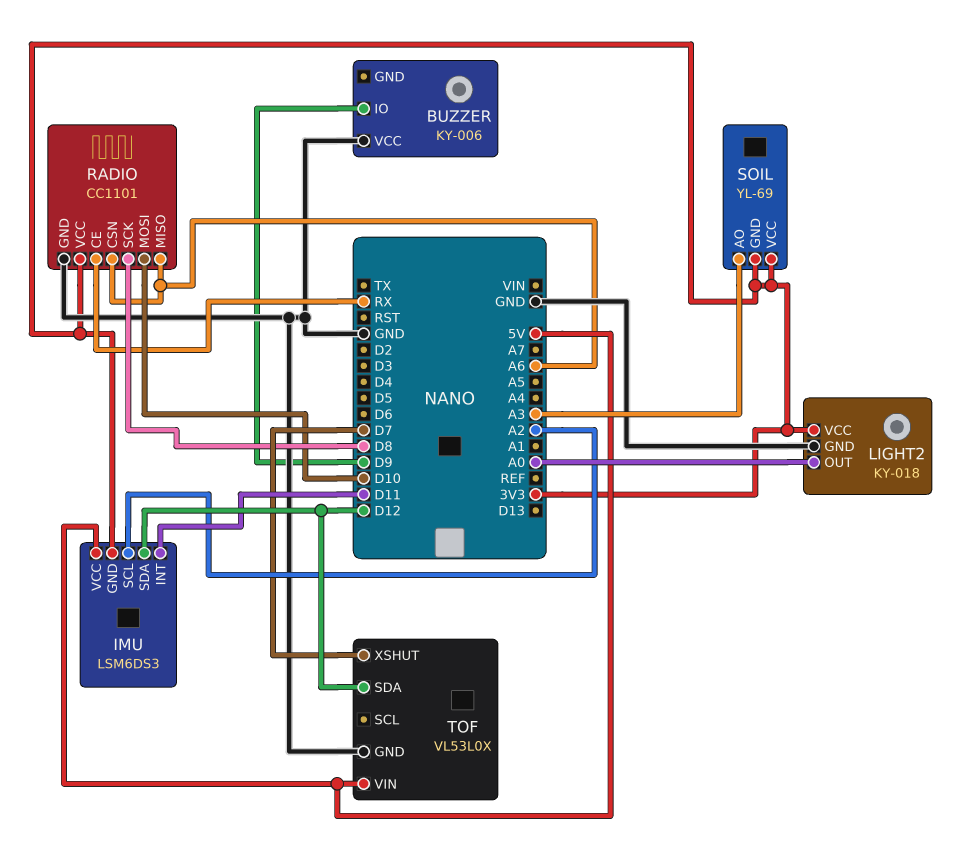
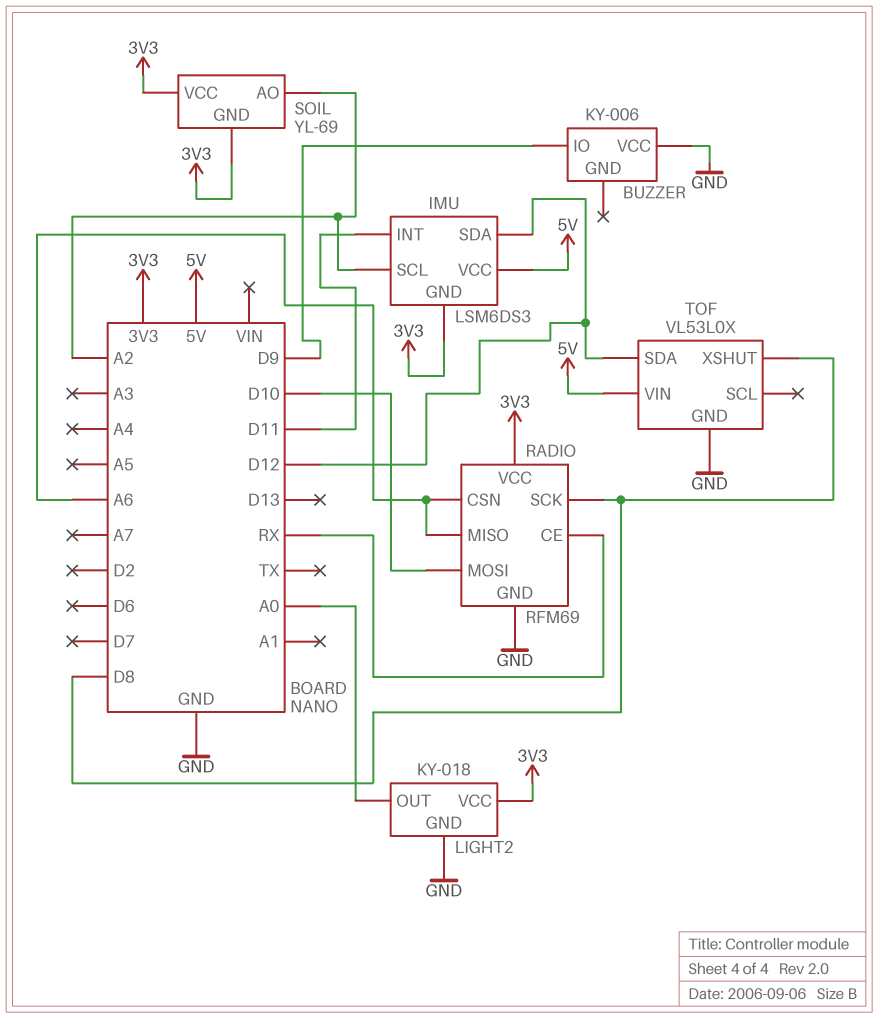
RADIO: CC1101 -> RFM69
SOIL pin AO: A3 -> A2
TOF pin XSHUT: D7 -> D8

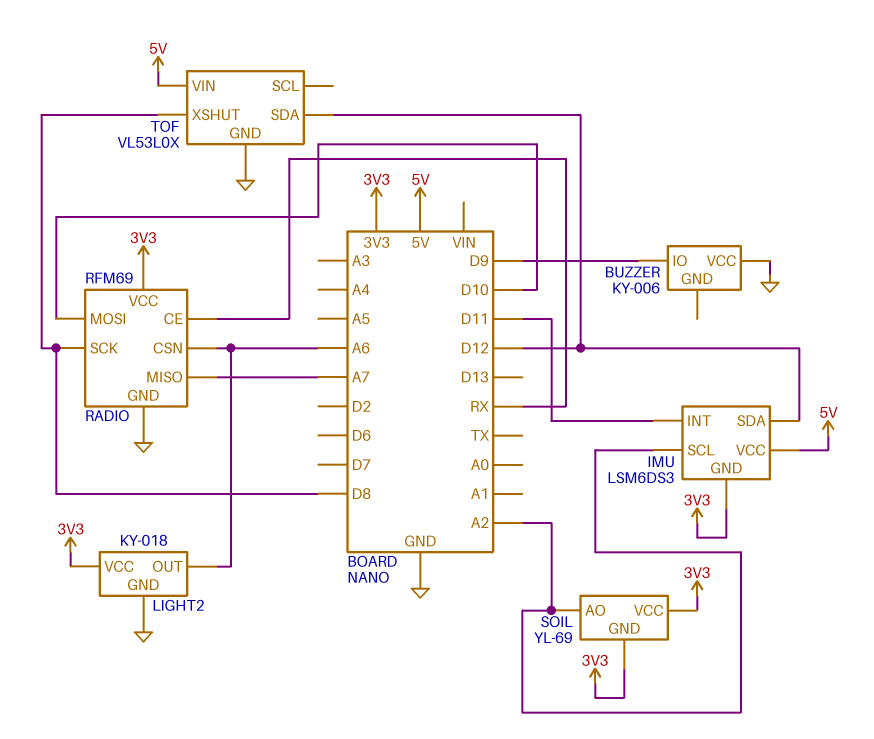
LIGHT2 pin OUT: A0 -> A6
RADIO pin MISO: A6 -> A7

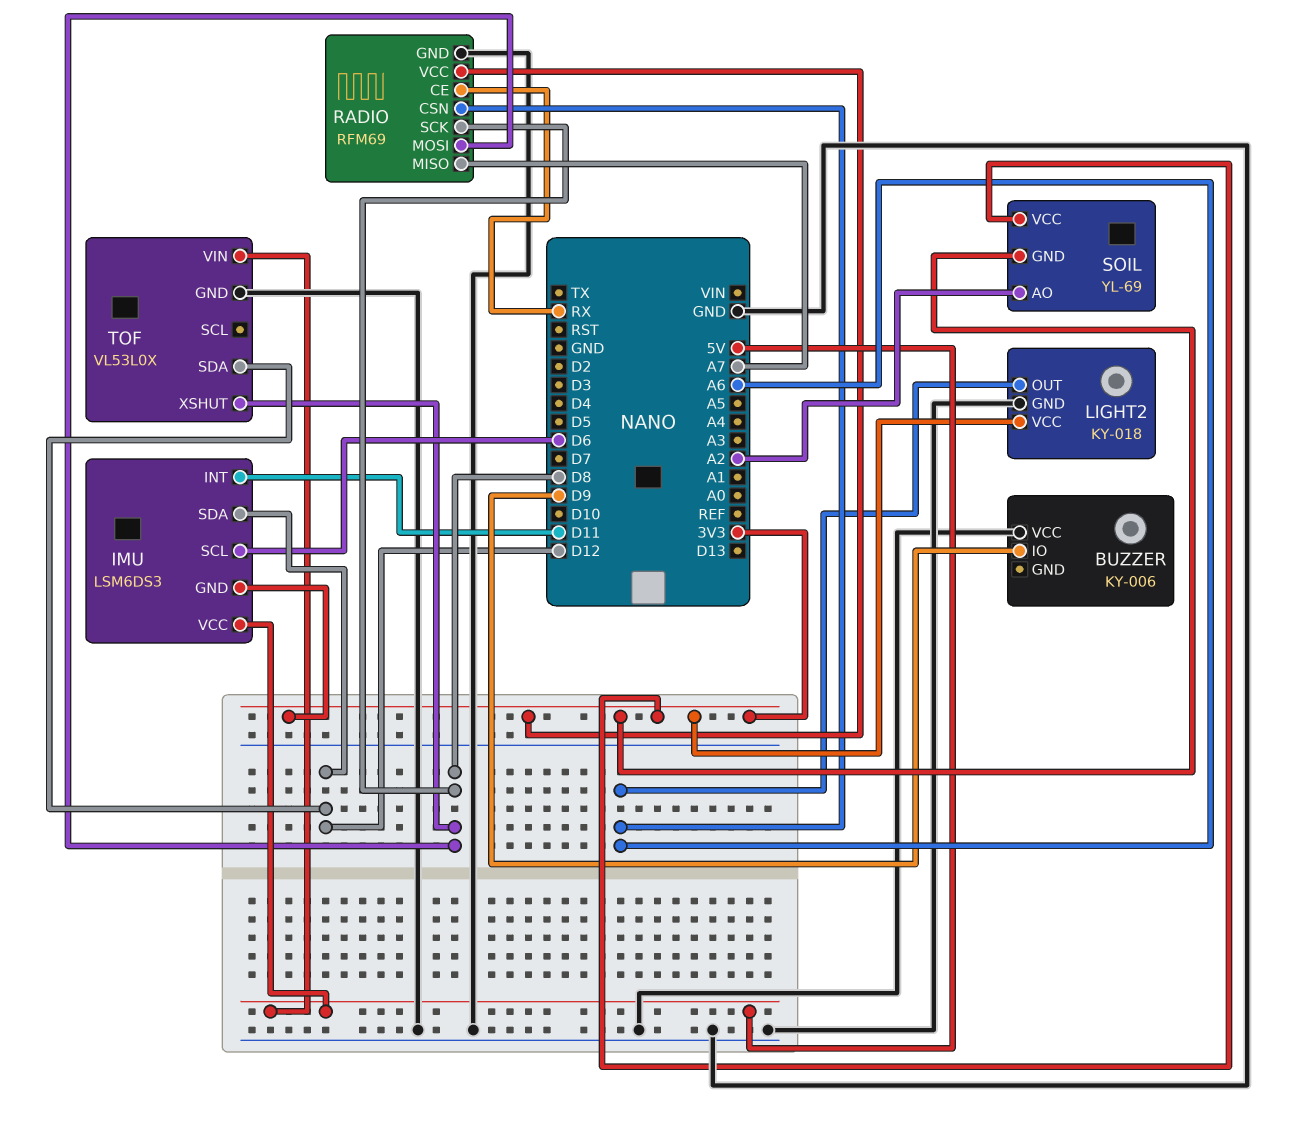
IMU pin SCL: A2 -> D6
RADIO pin MOSI: D10 -> D8

